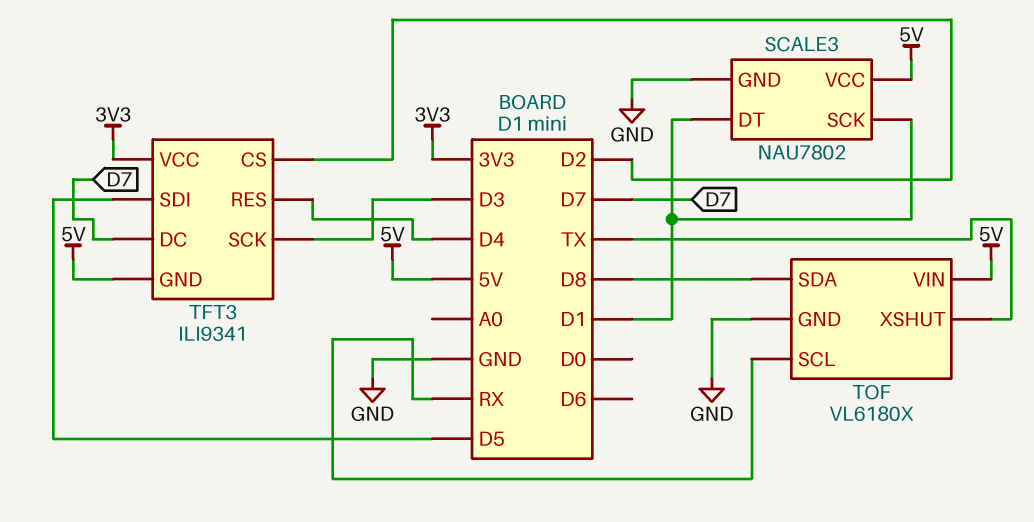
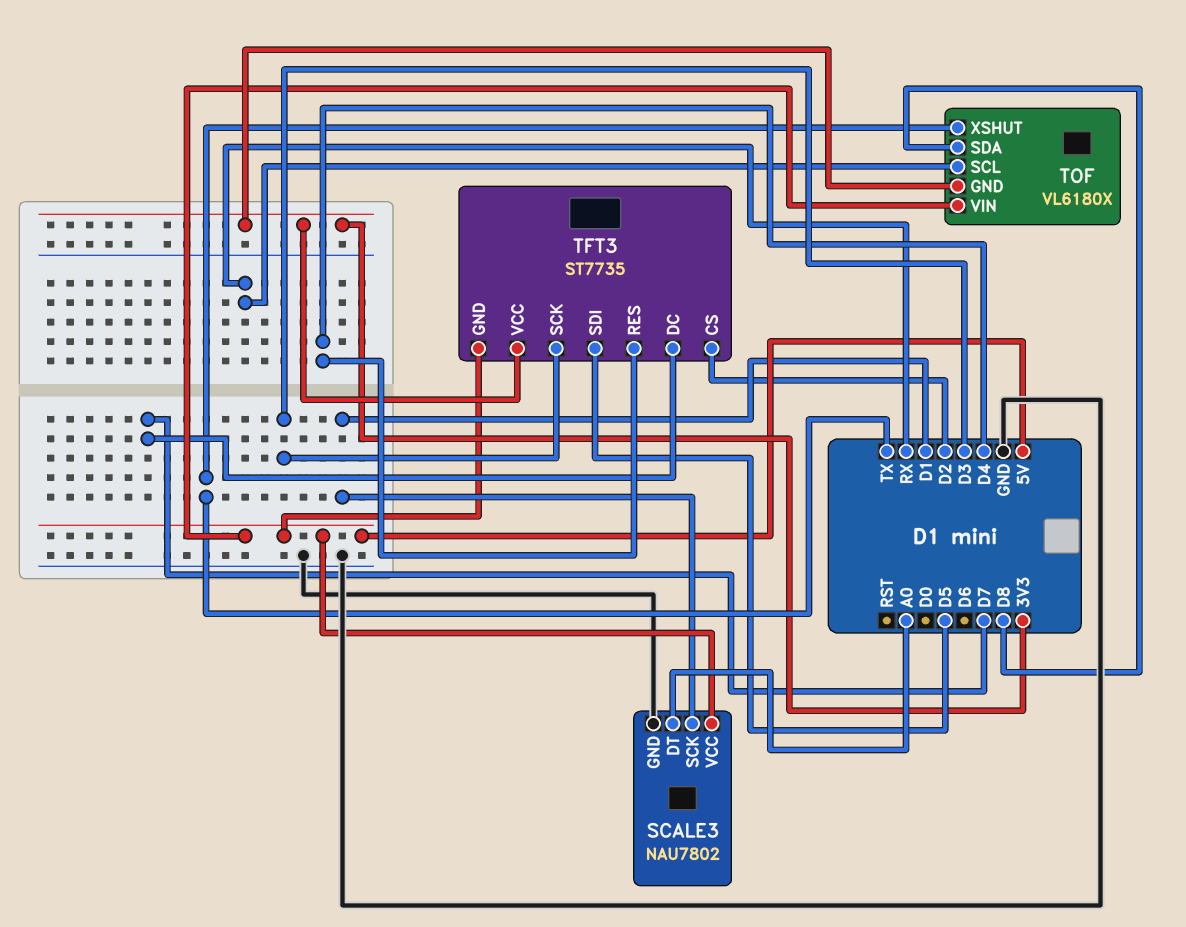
SCALE3 pin DT: D1 -> A0
TFT3: ILI9341 -> ST7735
TOF pin GND: GND -> 3V3

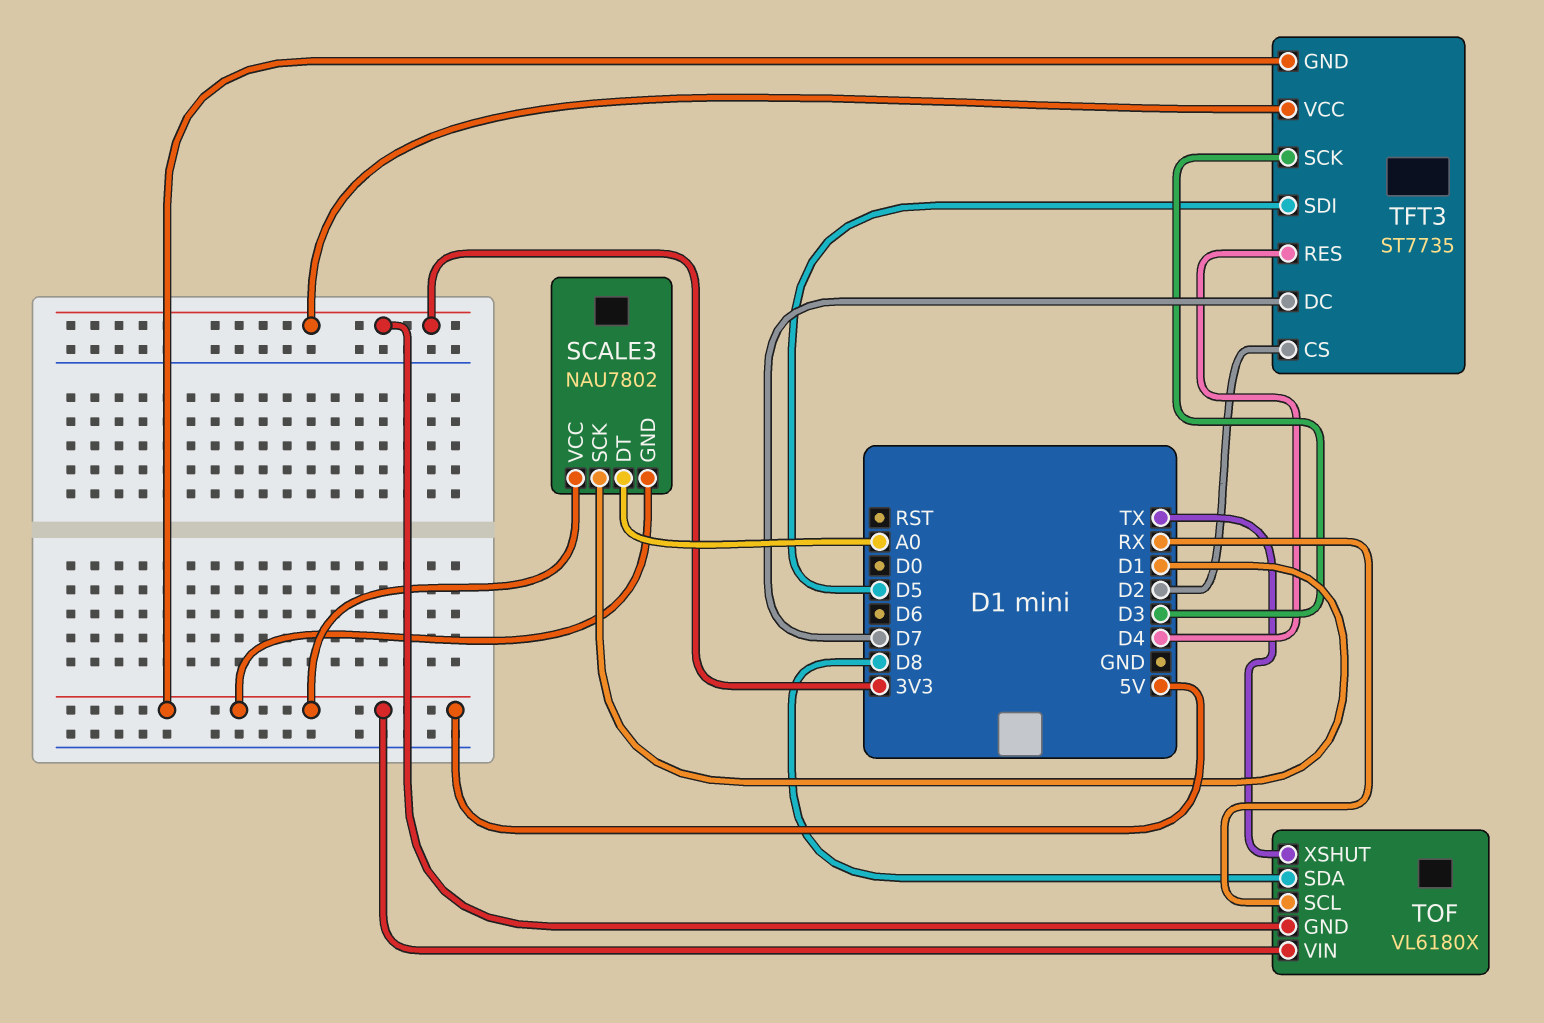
SCALE3 pin GND: GND -> 5V

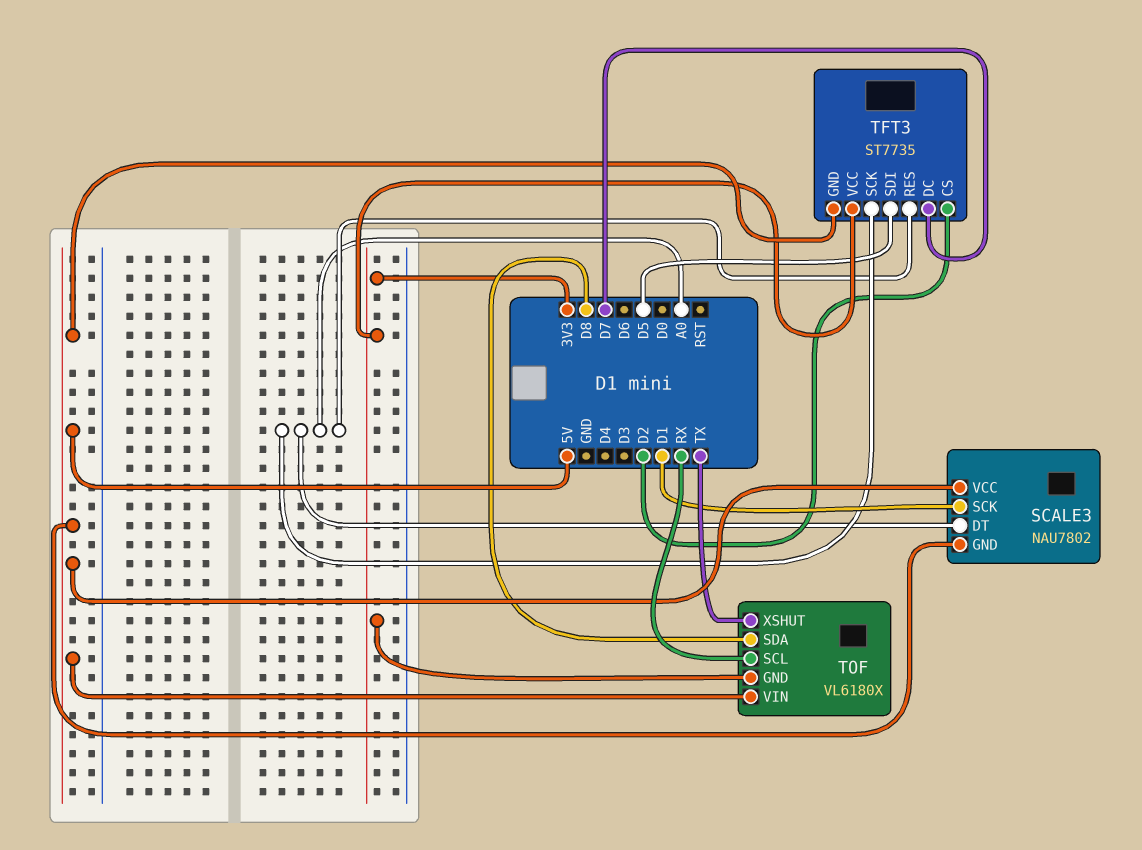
TFT3 pin RES: D4 -> A0
TFT3 pin SCK: D3 -> A0

